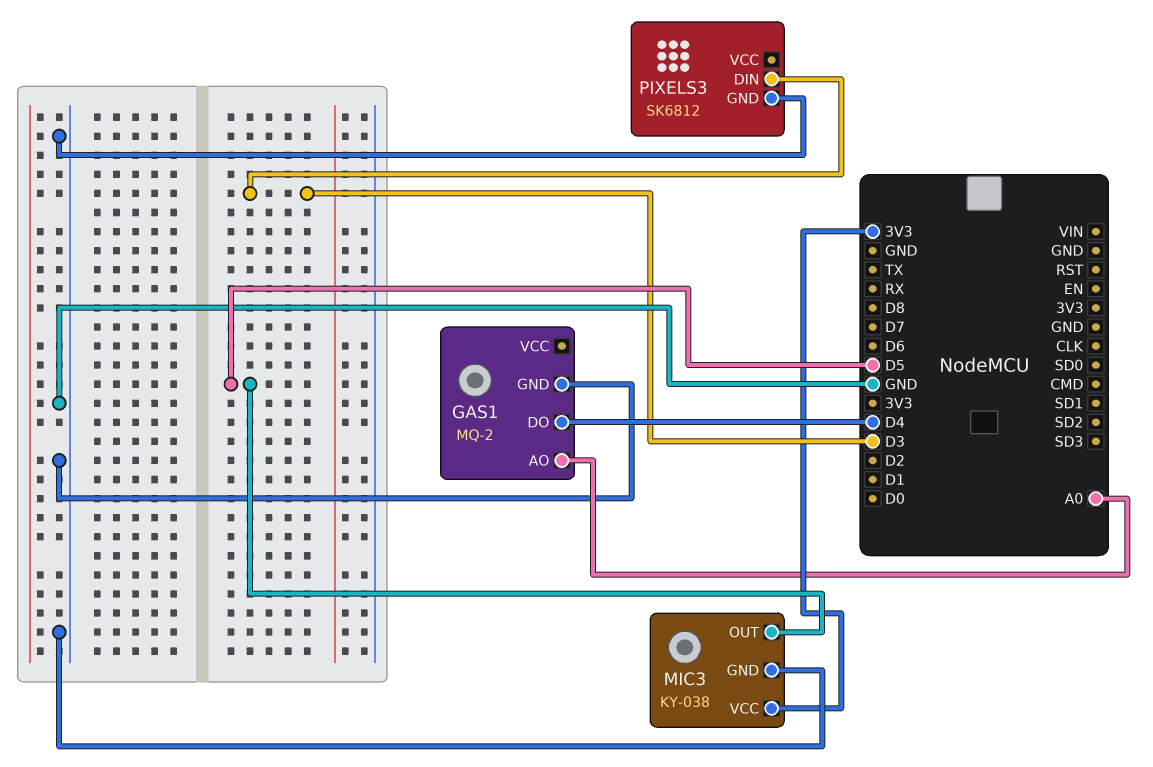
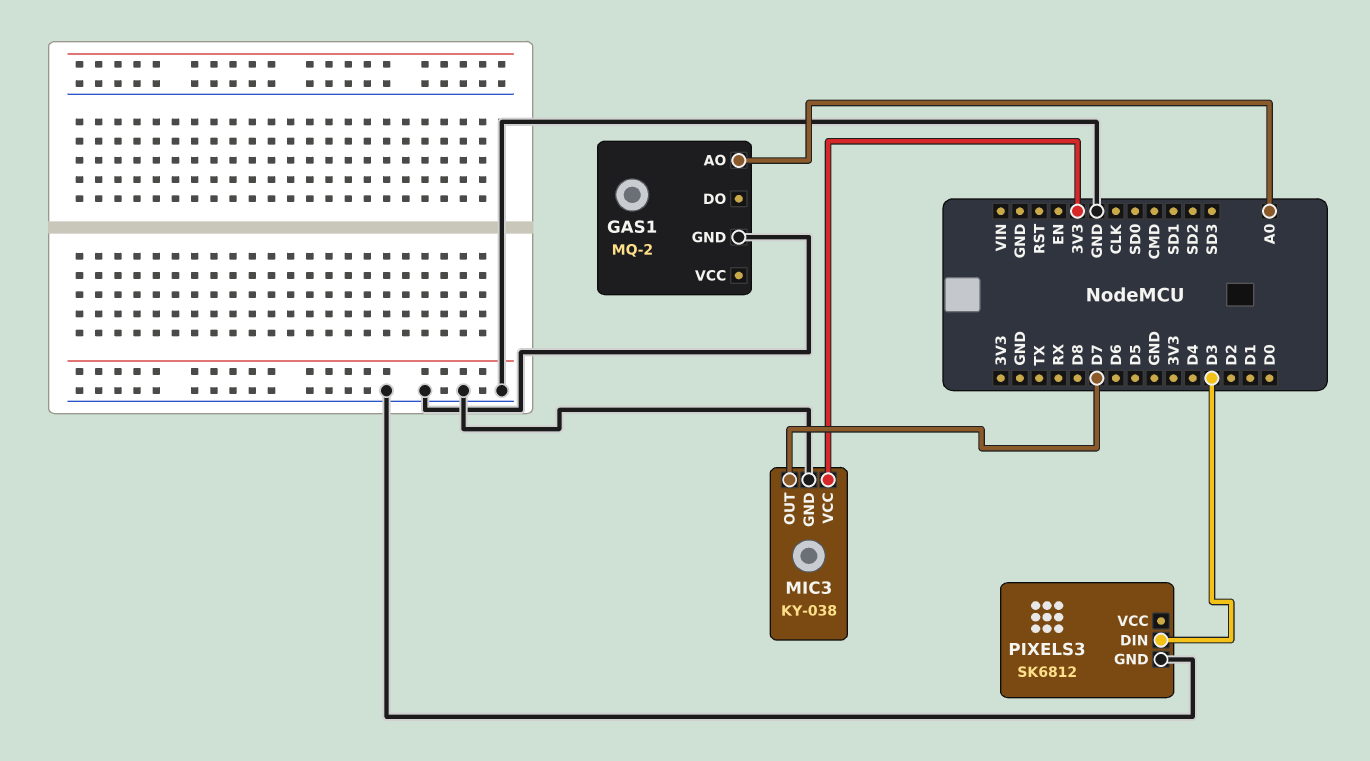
GAS1 pin DO: D4 -> none
MIC3 pin OUT: D5 -> D7

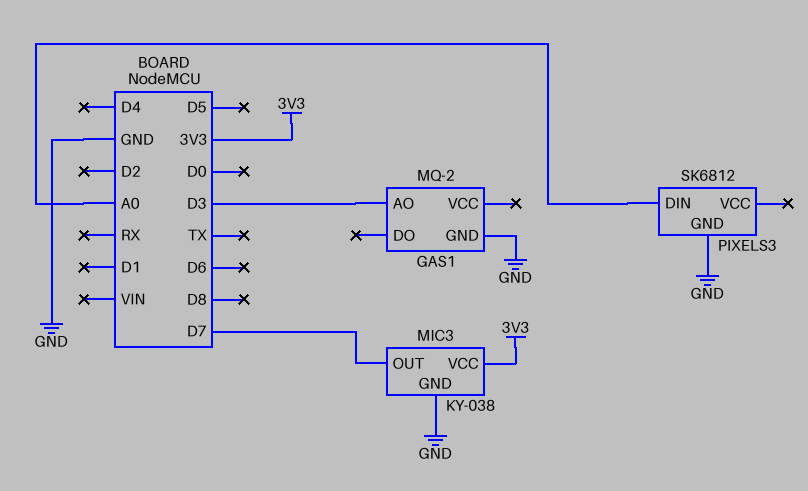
GAS1 pin AO: A0 -> D3
PIXELS3 pin DIN: D3 -> A0

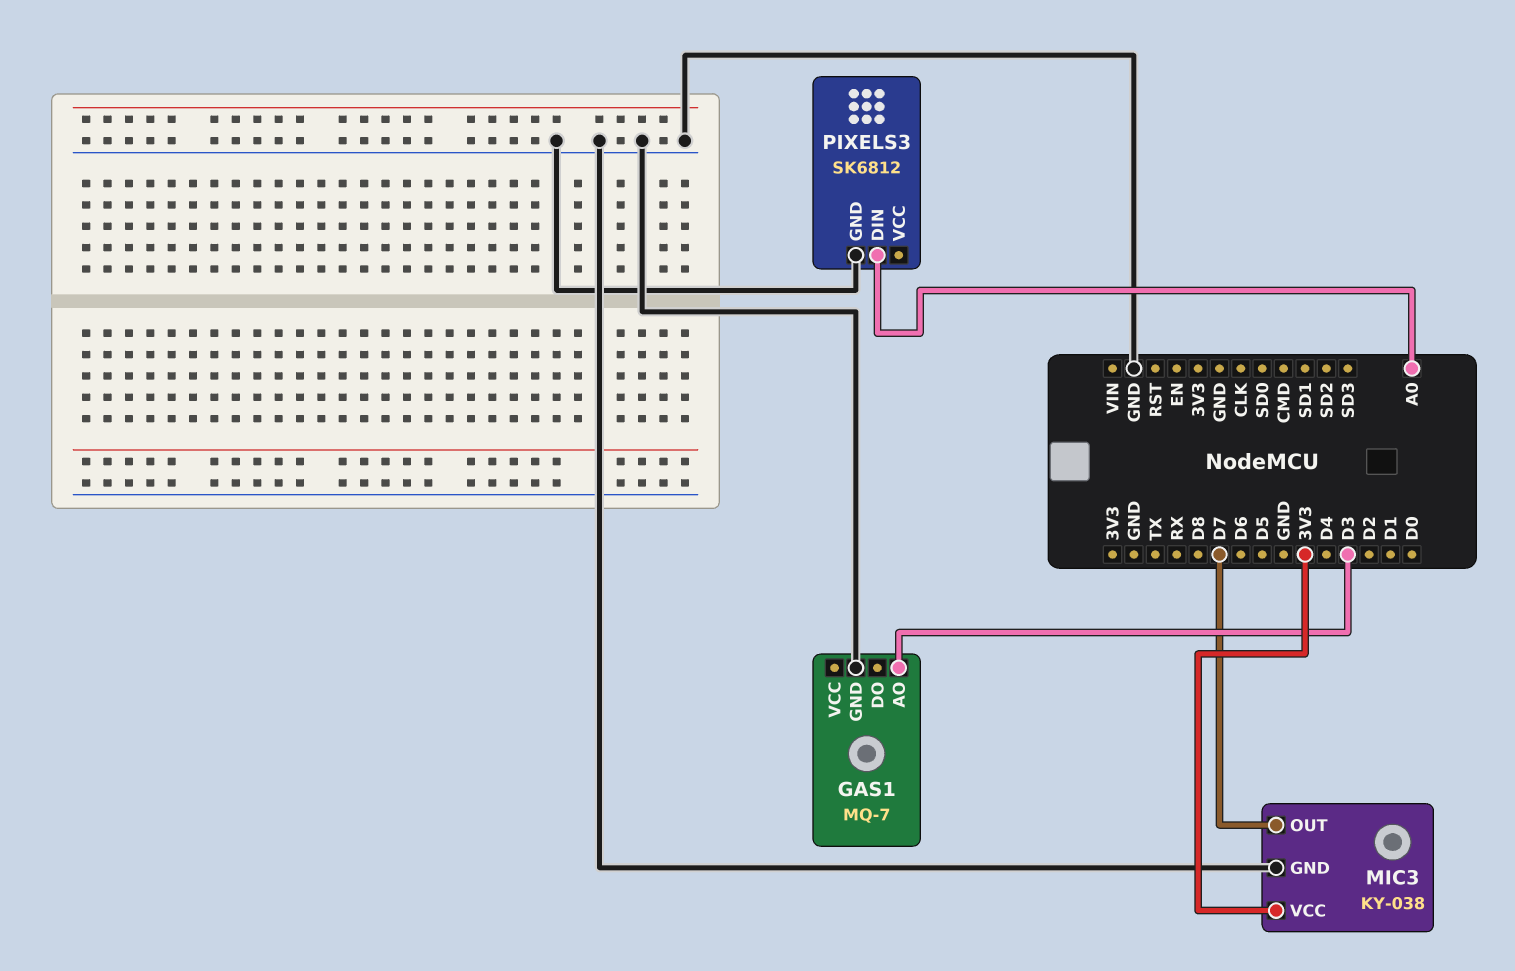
GAS1: MQ-2 -> MQ-7

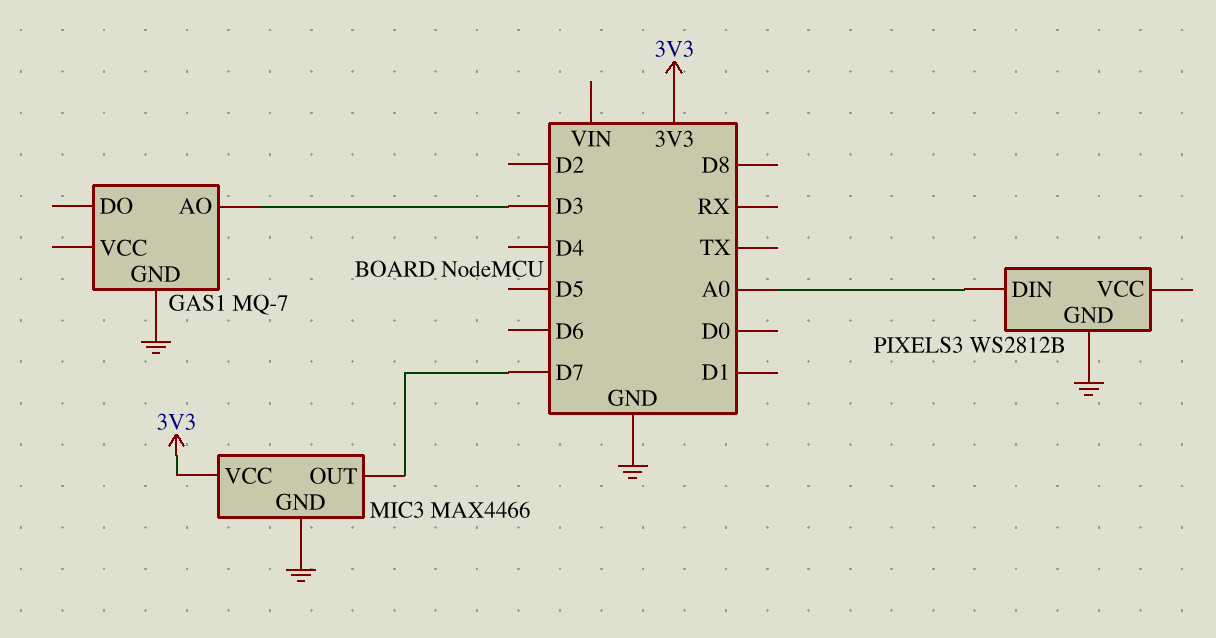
MIC3: KY-038 -> MAX4466
PIXELS3: SK6812 -> WS2812B

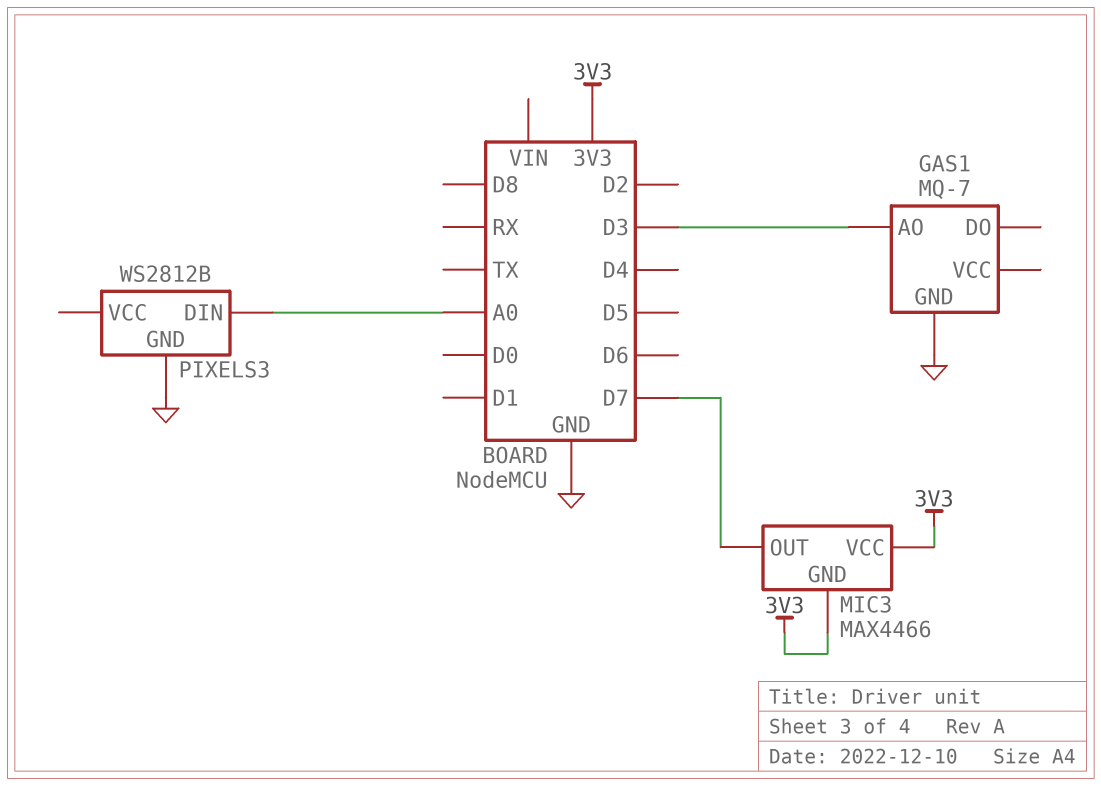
MIC3 pin GND: GND -> 3V3

